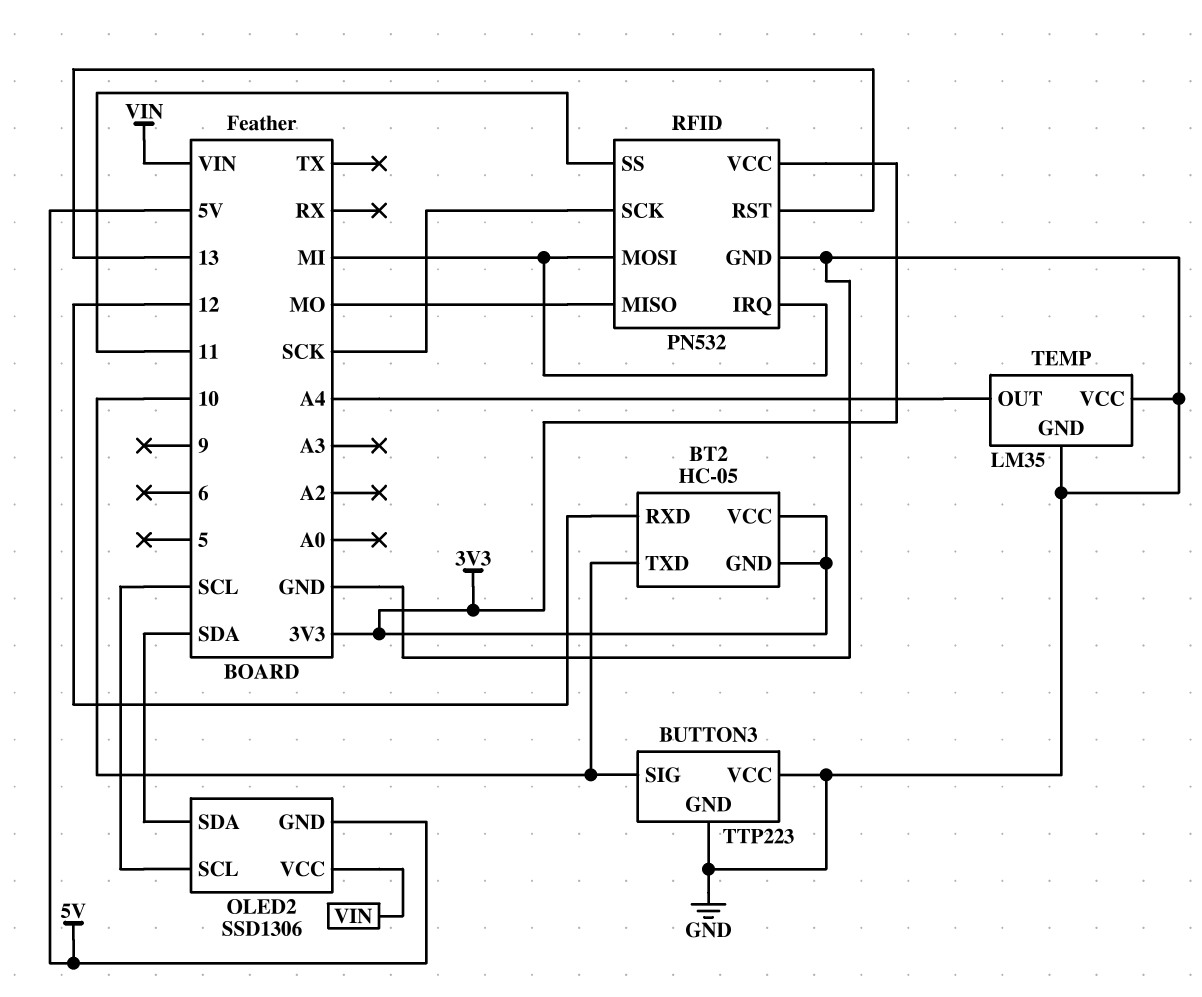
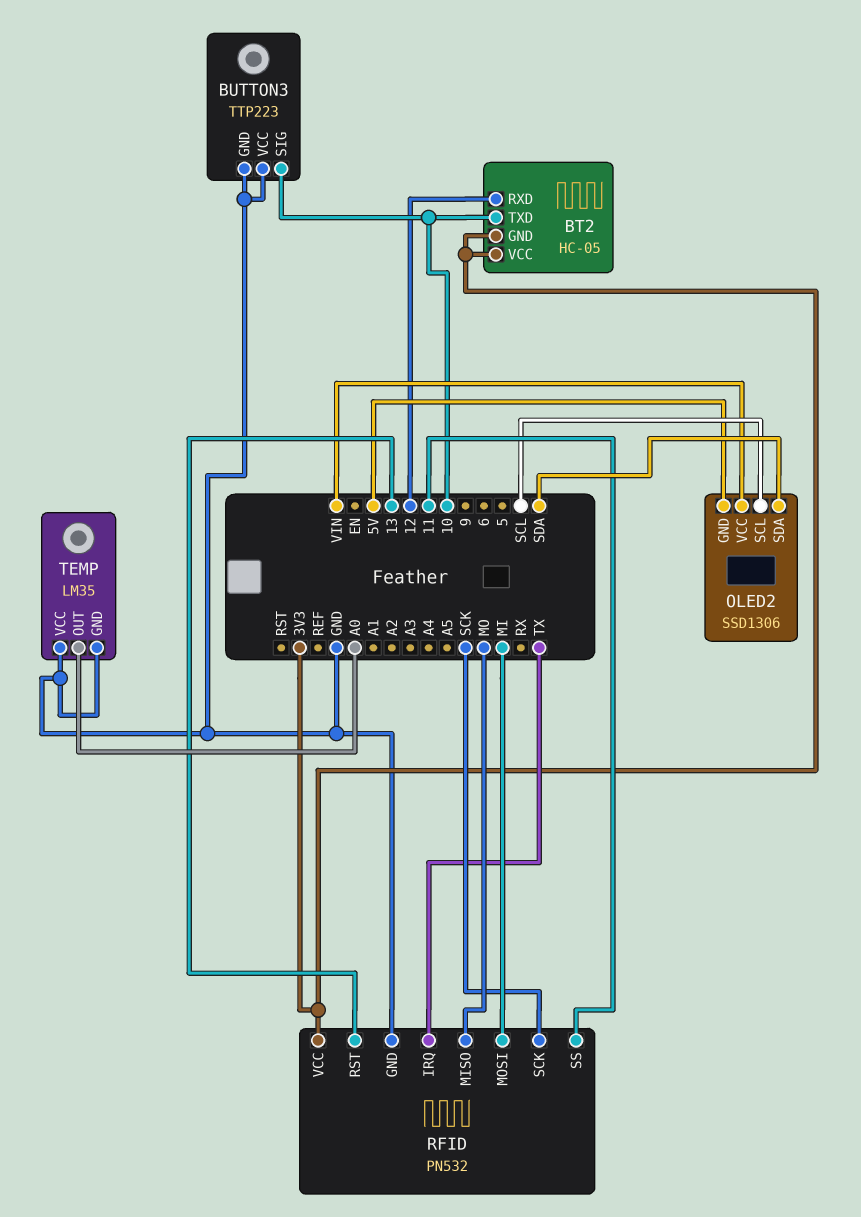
RFID pin IRQ: MI -> TX
TEMP pin OUT: A4 -> A0

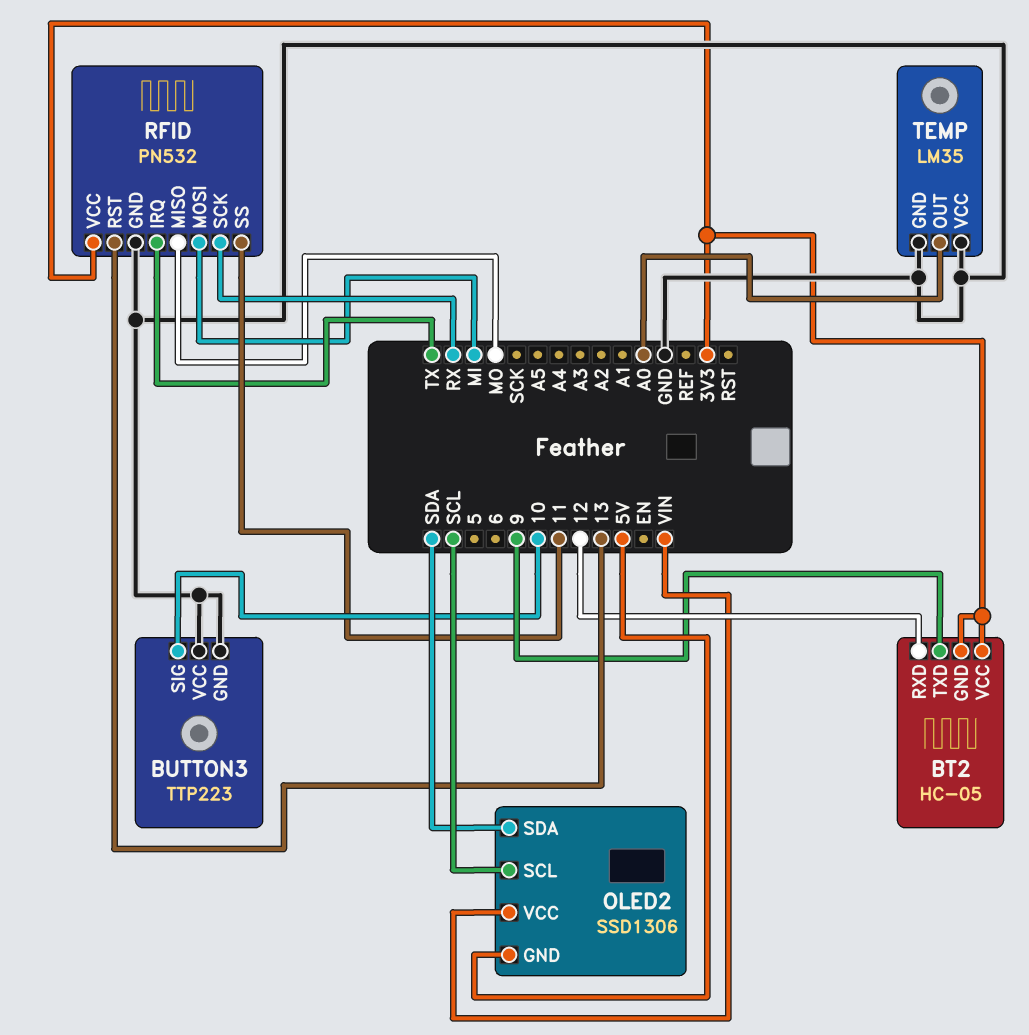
BT2 pin TXD: 10 -> 9
RFID pin SCK: SCK -> RX

